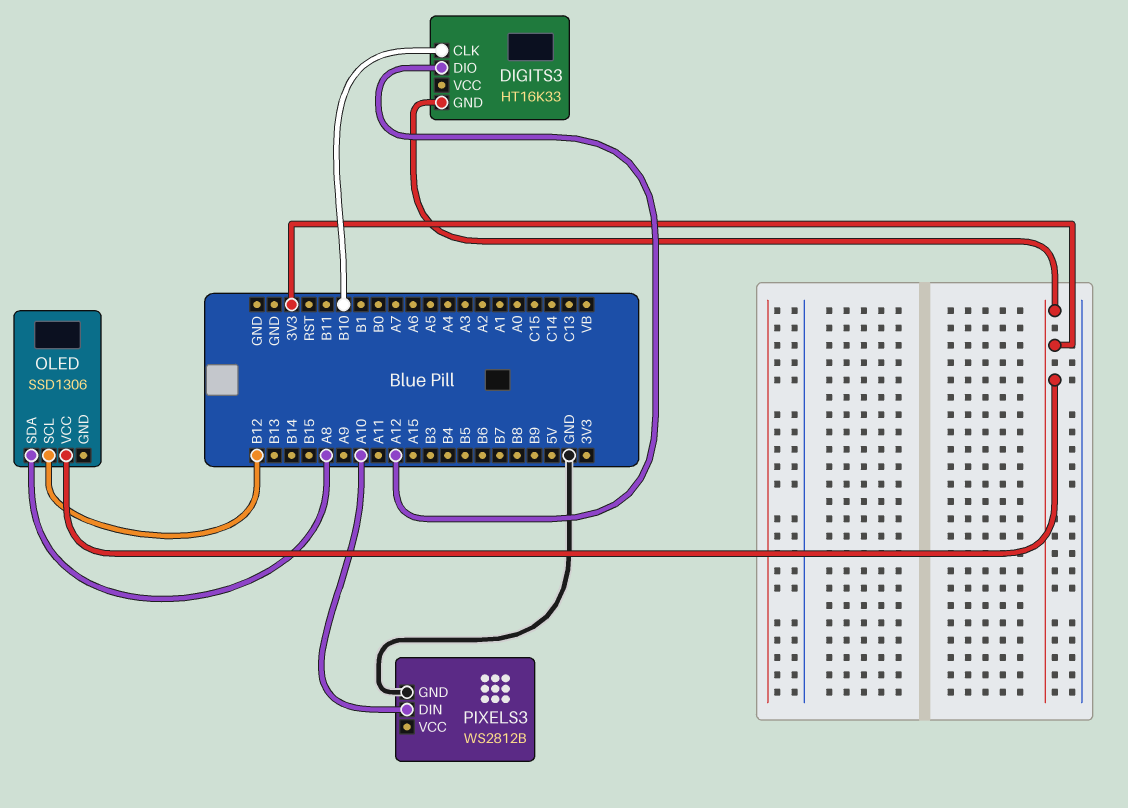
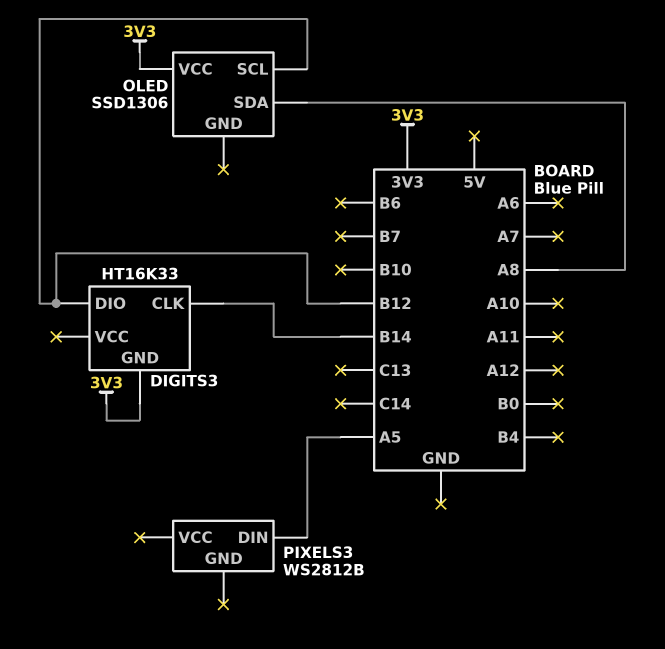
DIGITS3 pin CLK: B10 -> B14
DIGITS3 pin DIO: A12 -> B12
PIXELS3 pin DIN: A10 -> A5
PIXELS3 pin GND: GND -> none

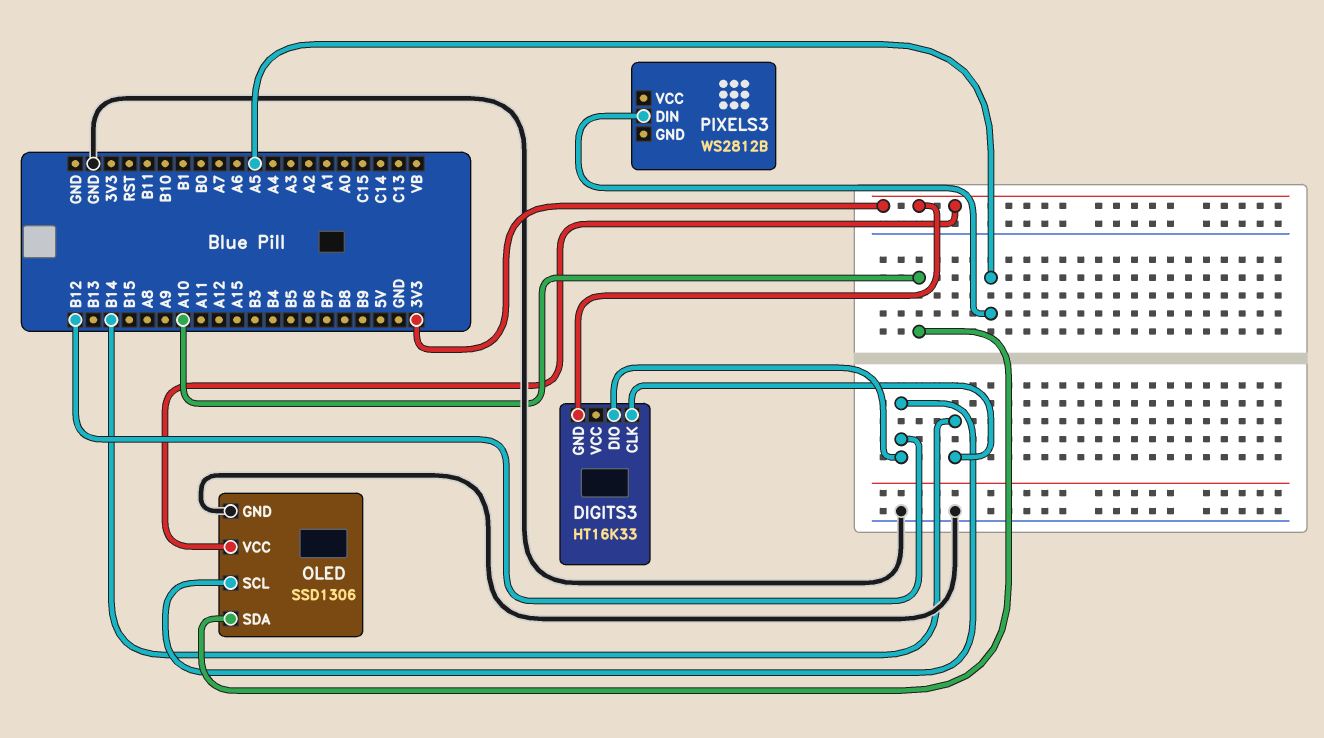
OLED pin GND: none -> GND
OLED pin SDA: A8 -> A10

